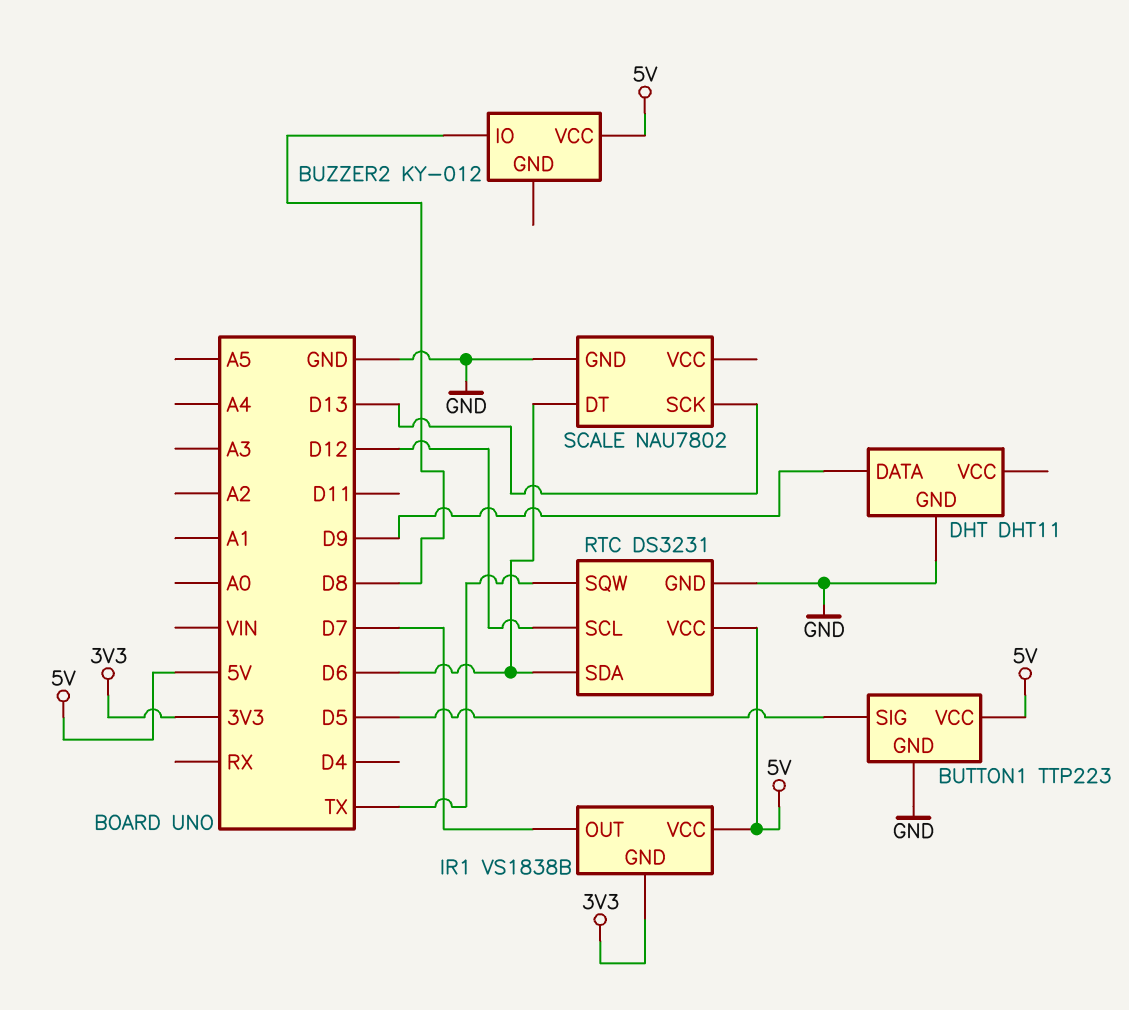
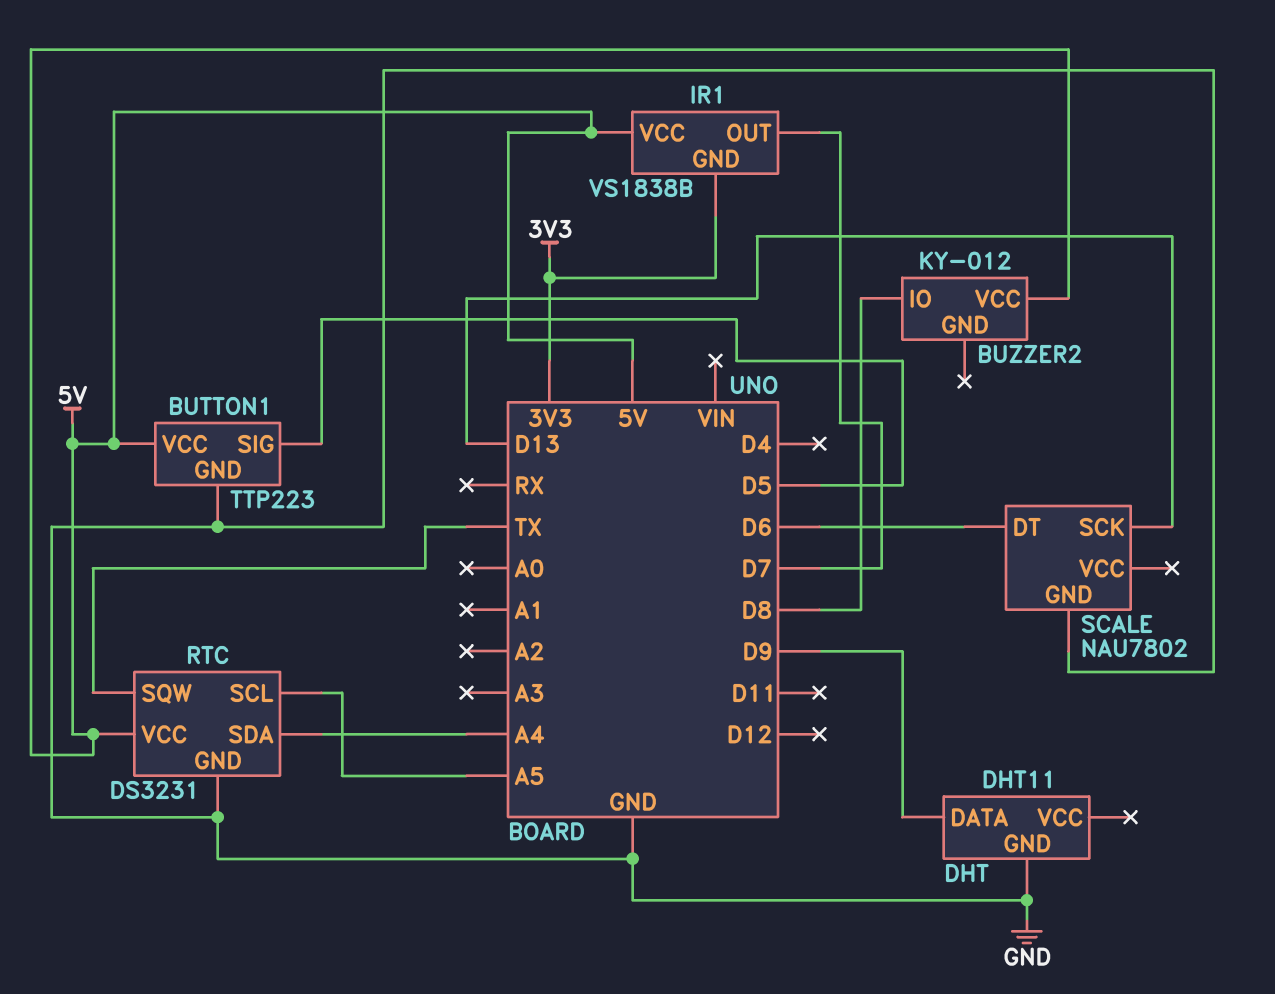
RTC pin SCL: D12 -> A5
RTC pin SDA: D6 -> A4

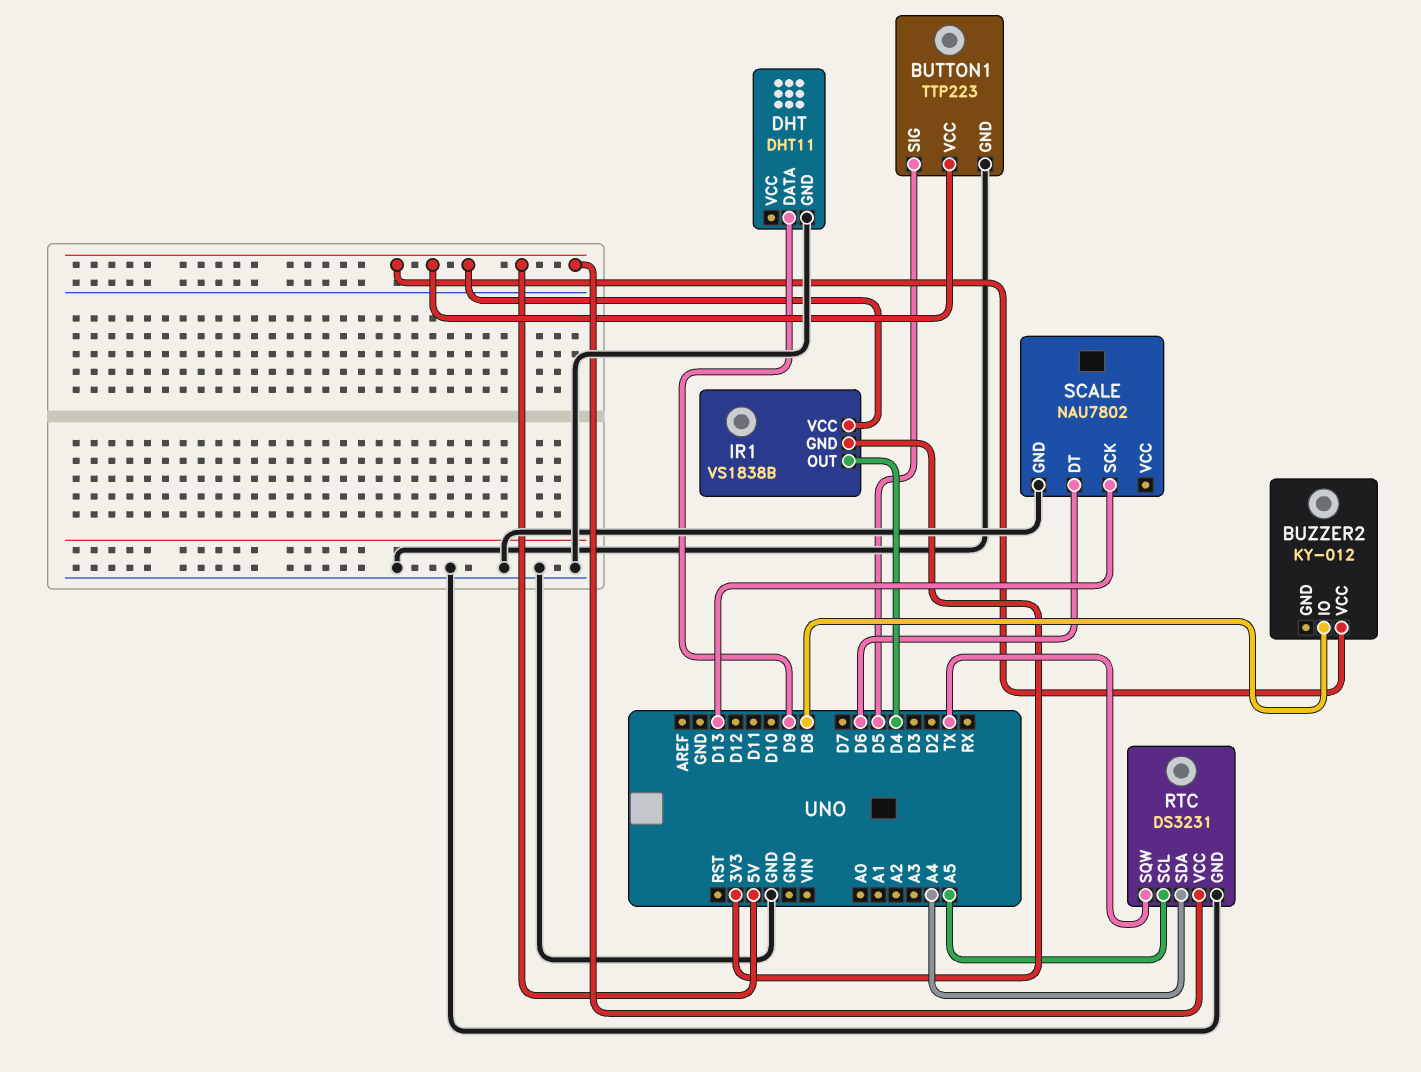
IR1 pin OUT: D7 -> D4

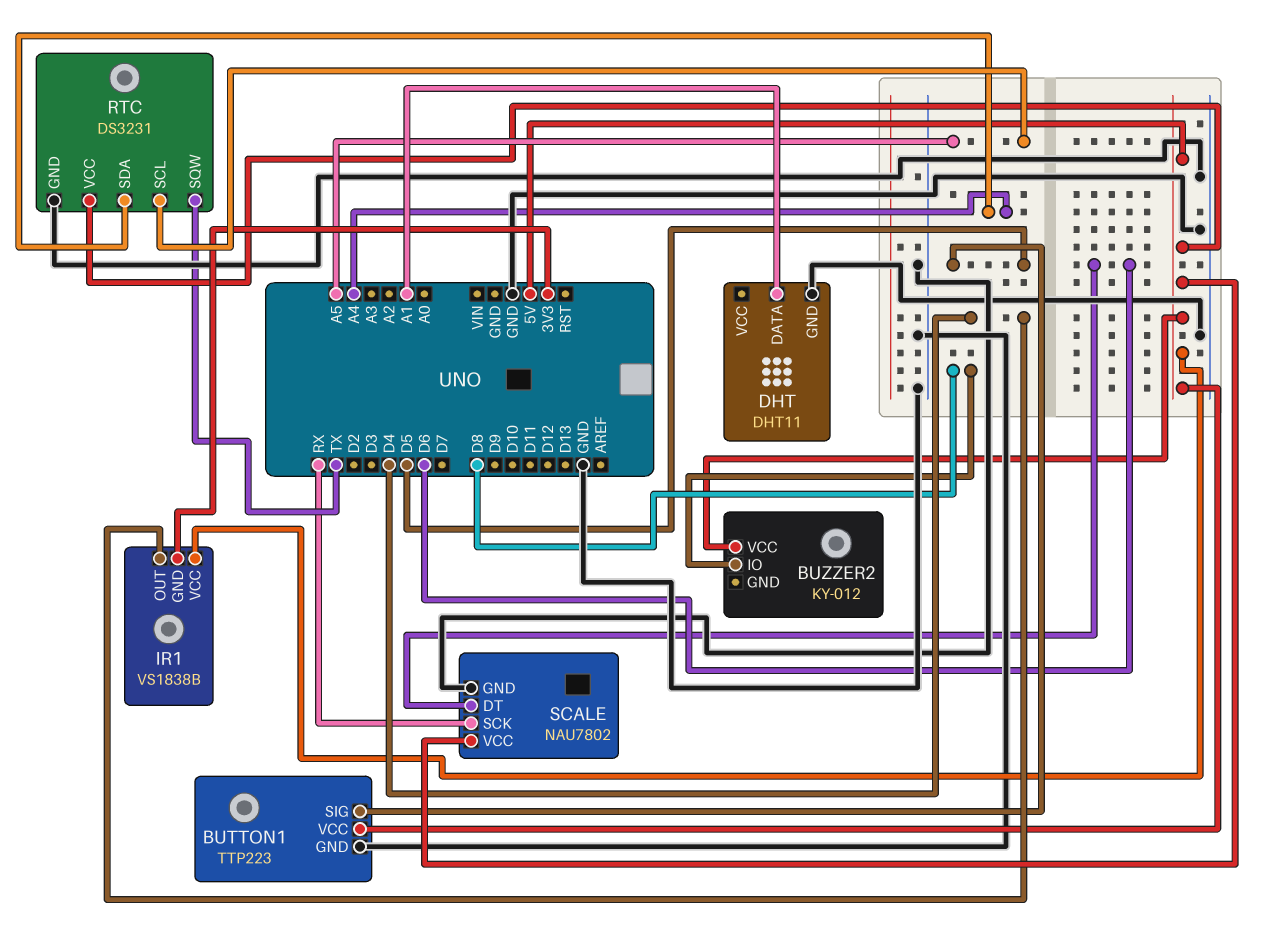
DHT pin DATA: D9 -> A1
SCALE pin SCK: D13 -> RX
SCALE pin VCC: none -> 5V

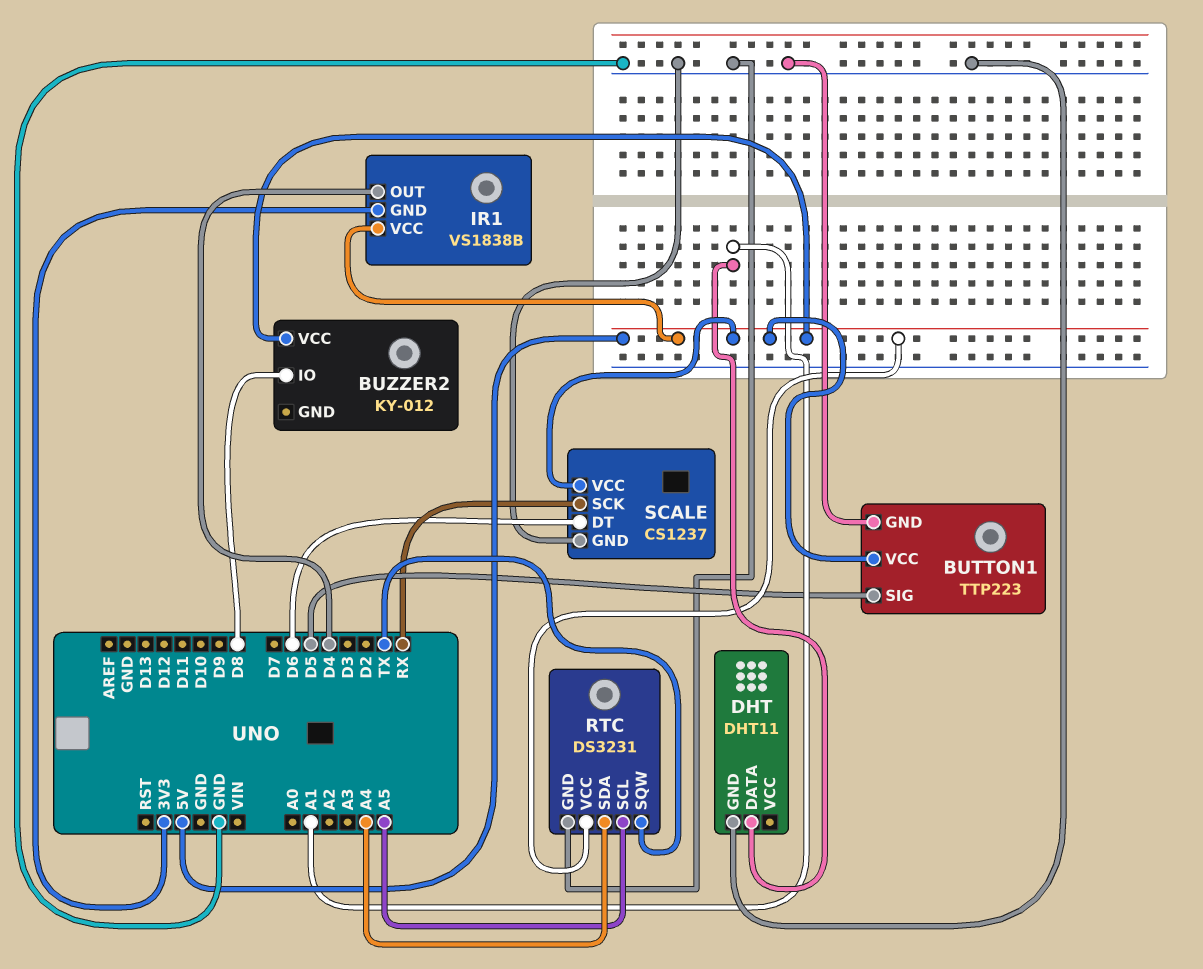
SCALE: NAU7802 -> CS1237

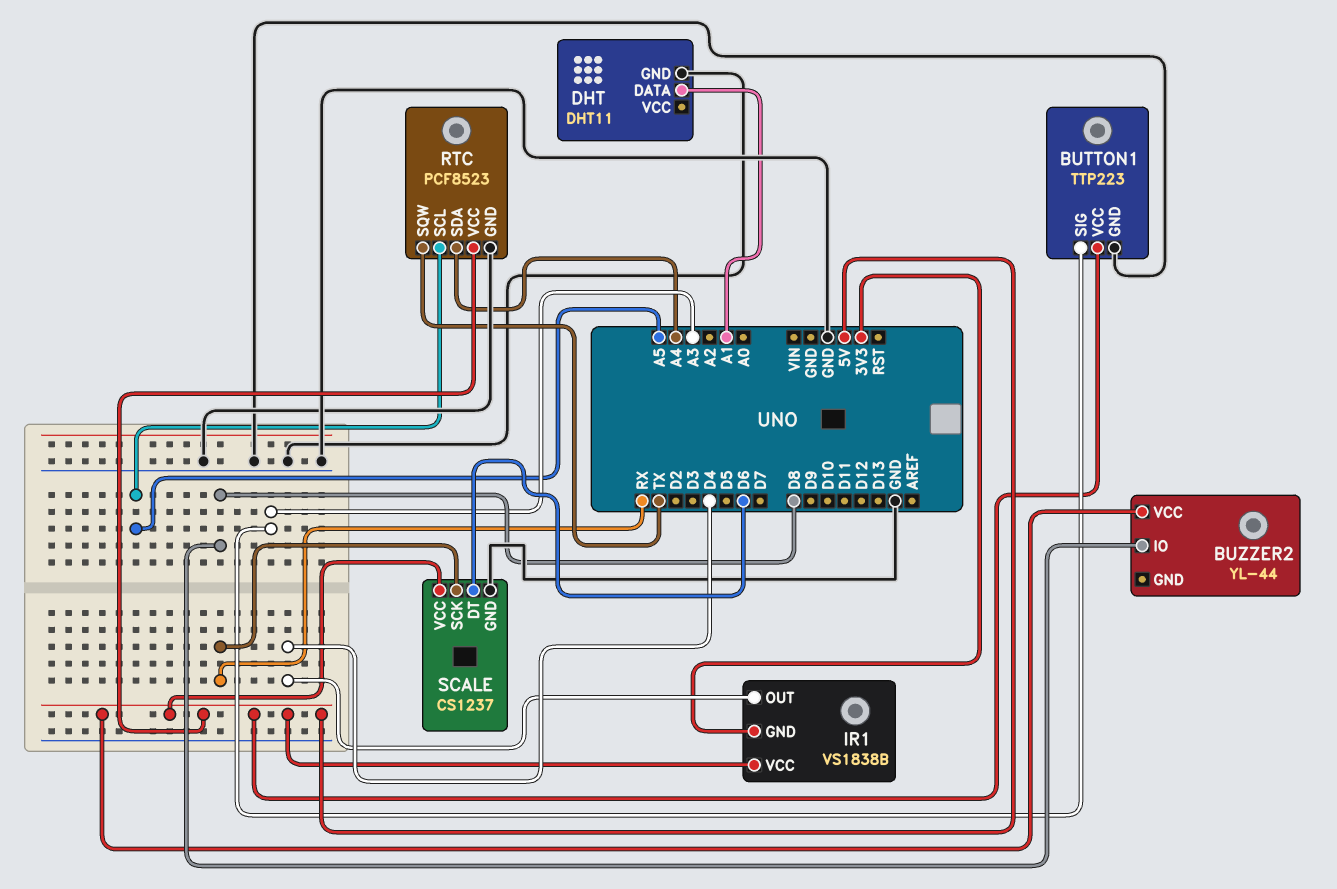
BUTTON1 pin SIG: D5 -> A3
BUZZER2: KY-012 -> YL-44
RTC: DS3231 -> PCF8523

